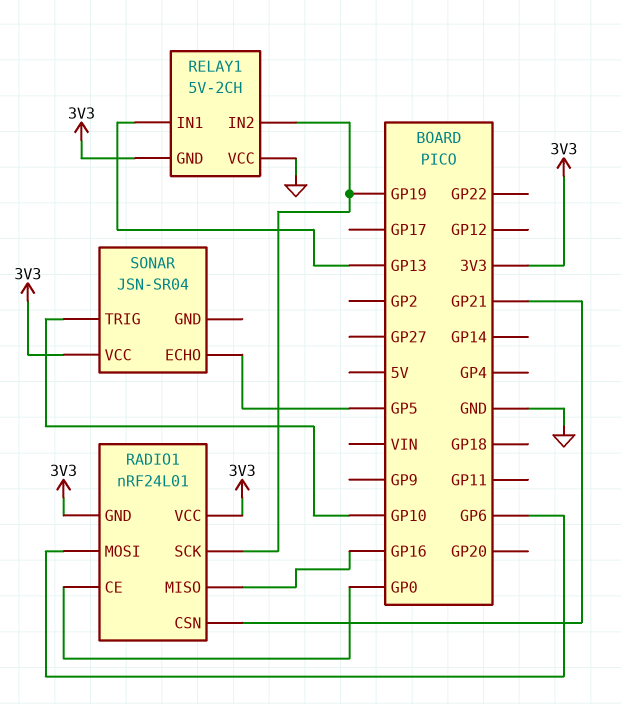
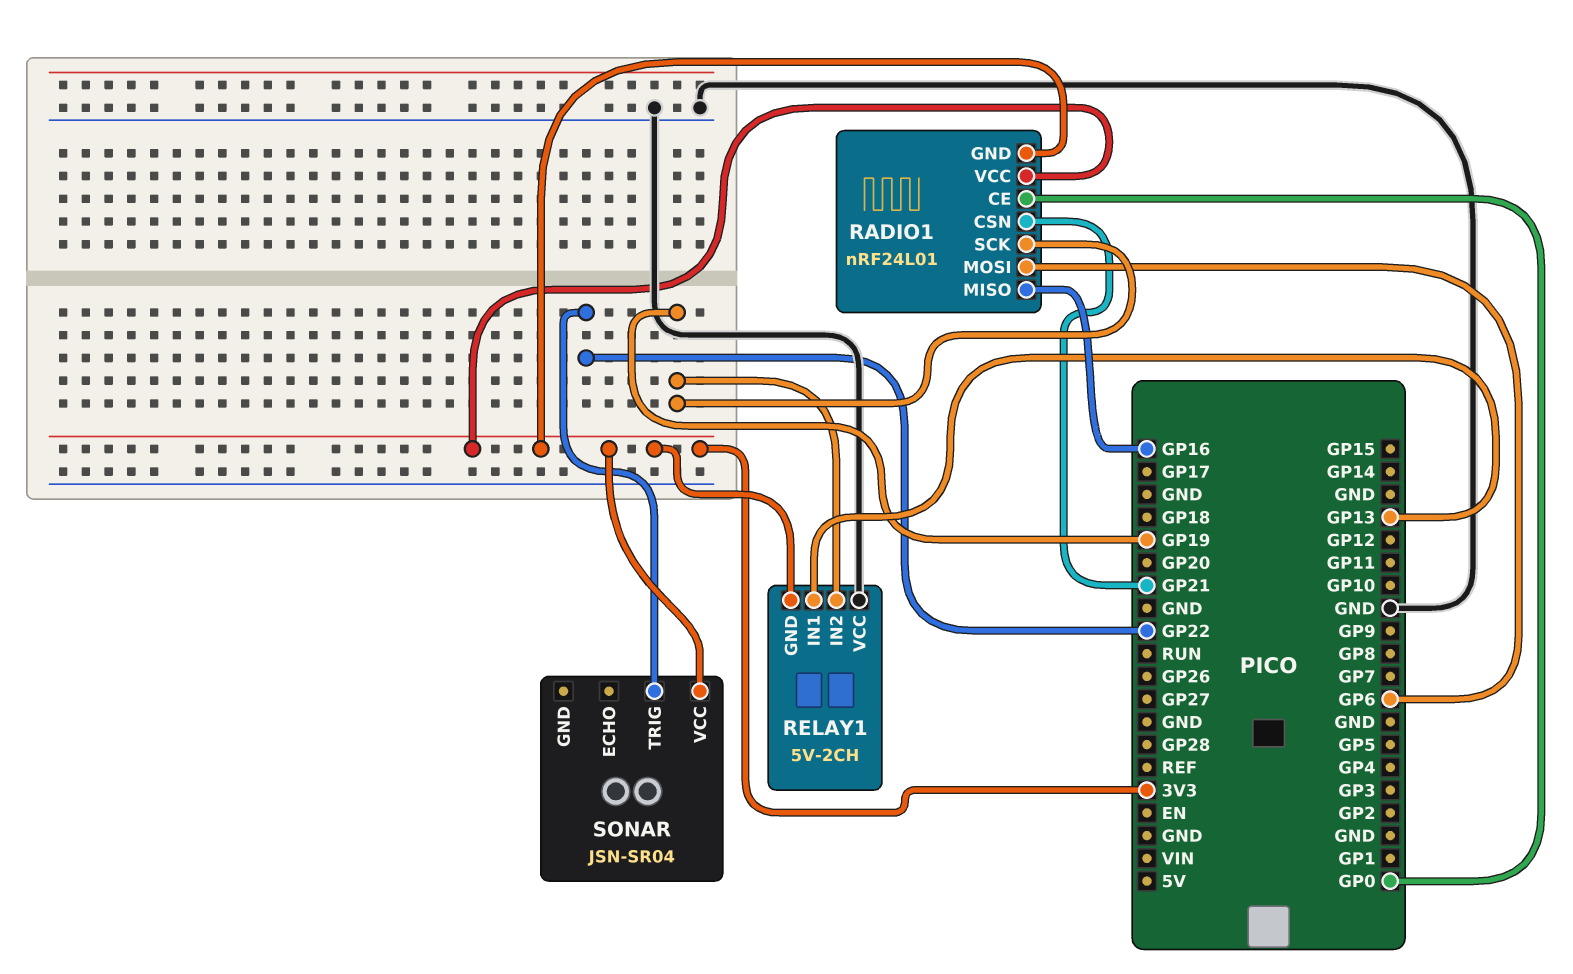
SONAR pin ECHO: GP5 -> none
SONAR pin TRIG: GP10 -> GP22

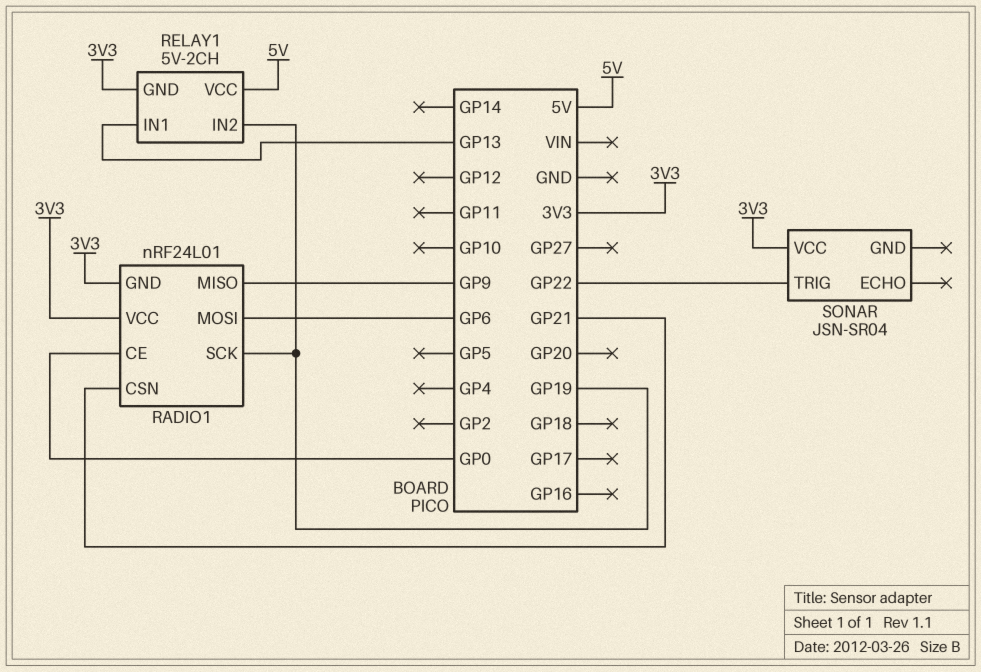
RADIO1 pin MISO: GP16 -> GP9
RELAY1 pin VCC: GND -> 5V

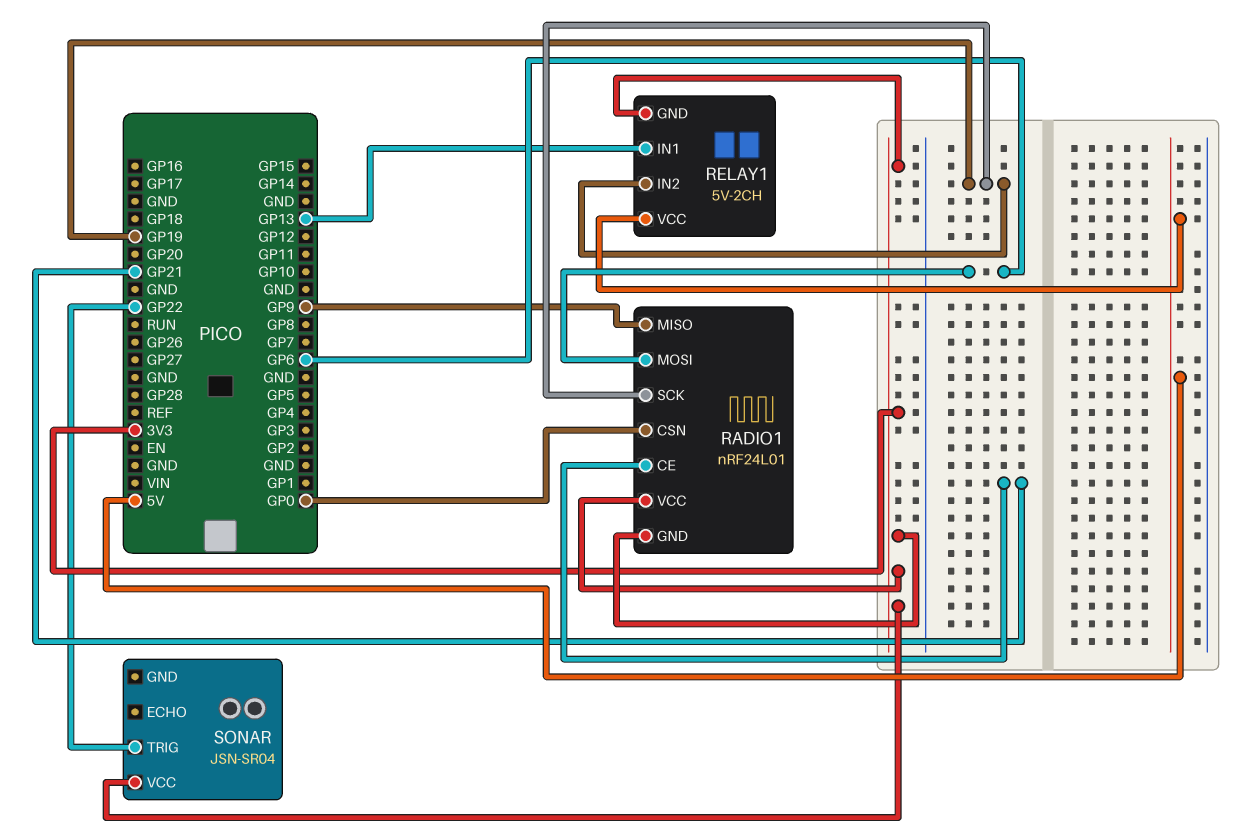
RADIO1 pin CE: GP0 -> GP21
RADIO1 pin CSN: GP21 -> GP0

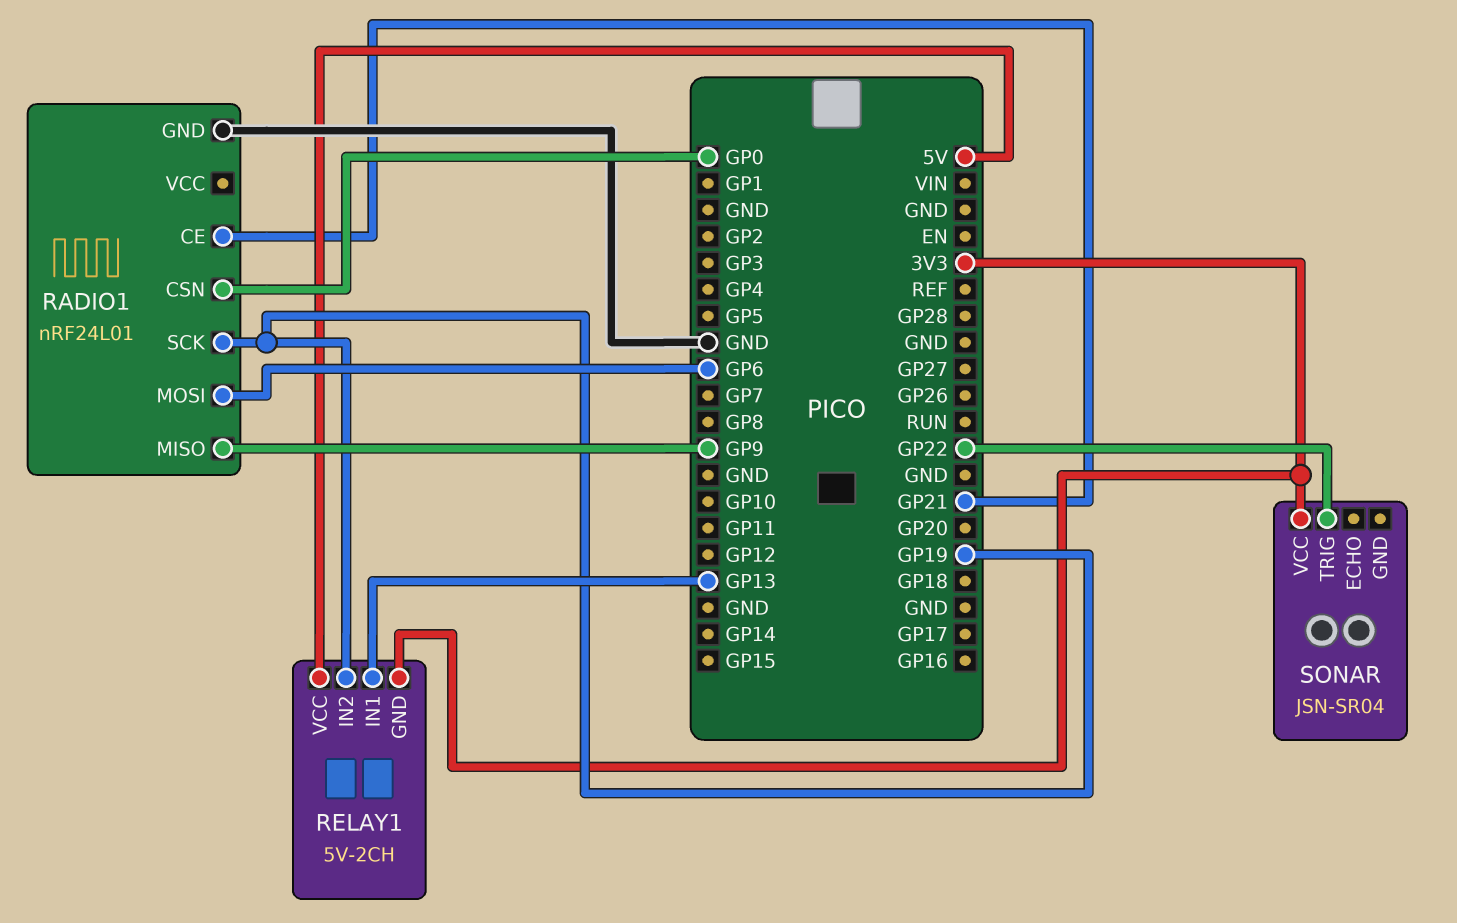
RADIO1 pin GND: 3V3 -> GND
RADIO1 pin VCC: 3V3 -> none

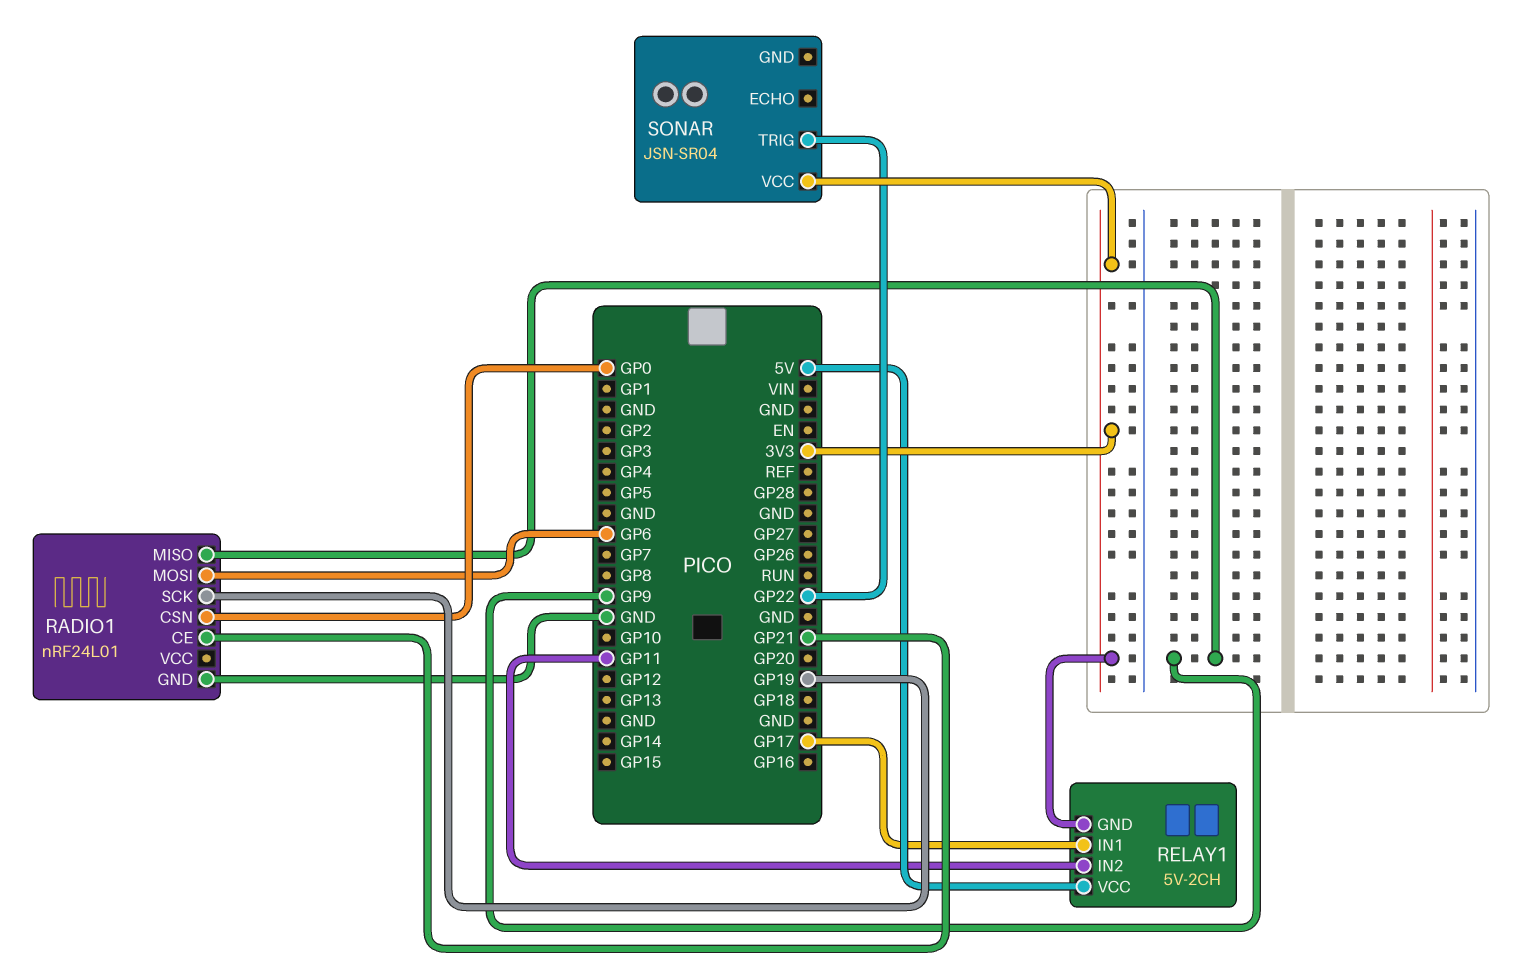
RELAY1 pin IN1: GP13 -> GP17
RELAY1 pin IN2: GP19 -> GP11

